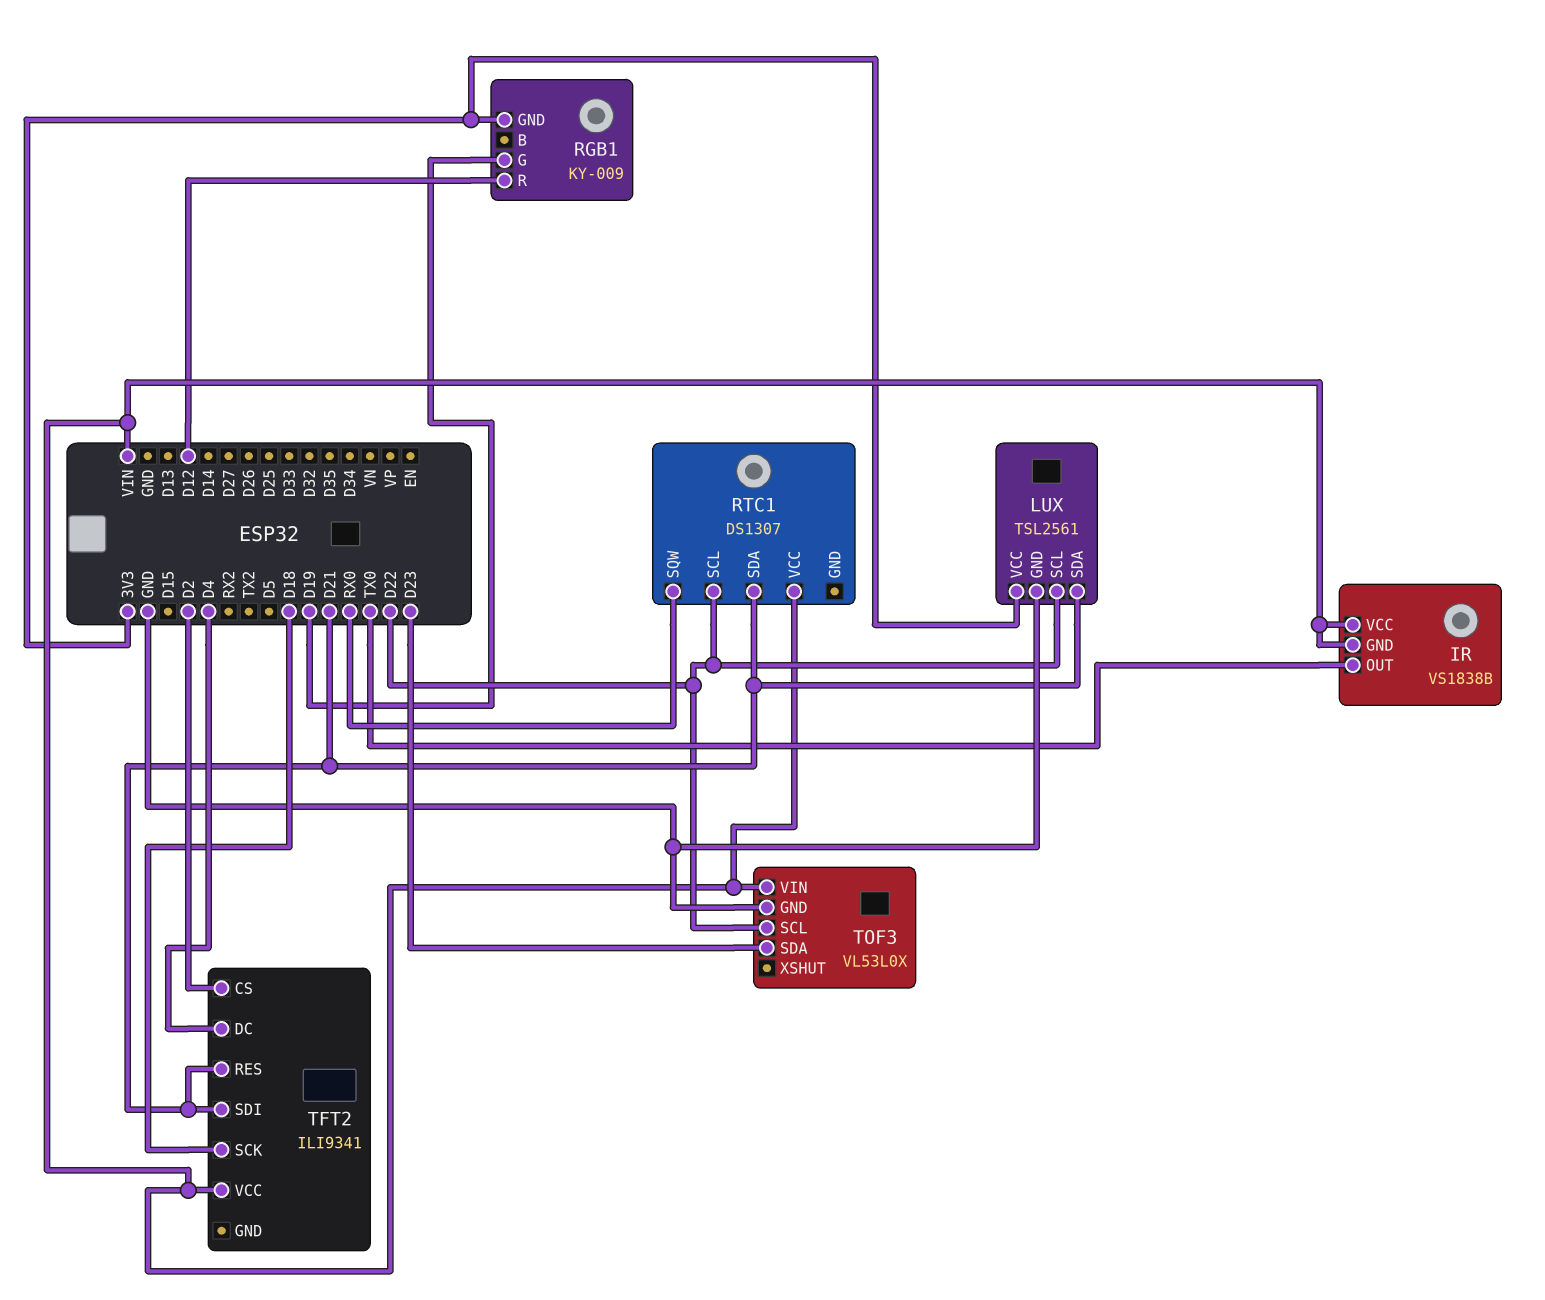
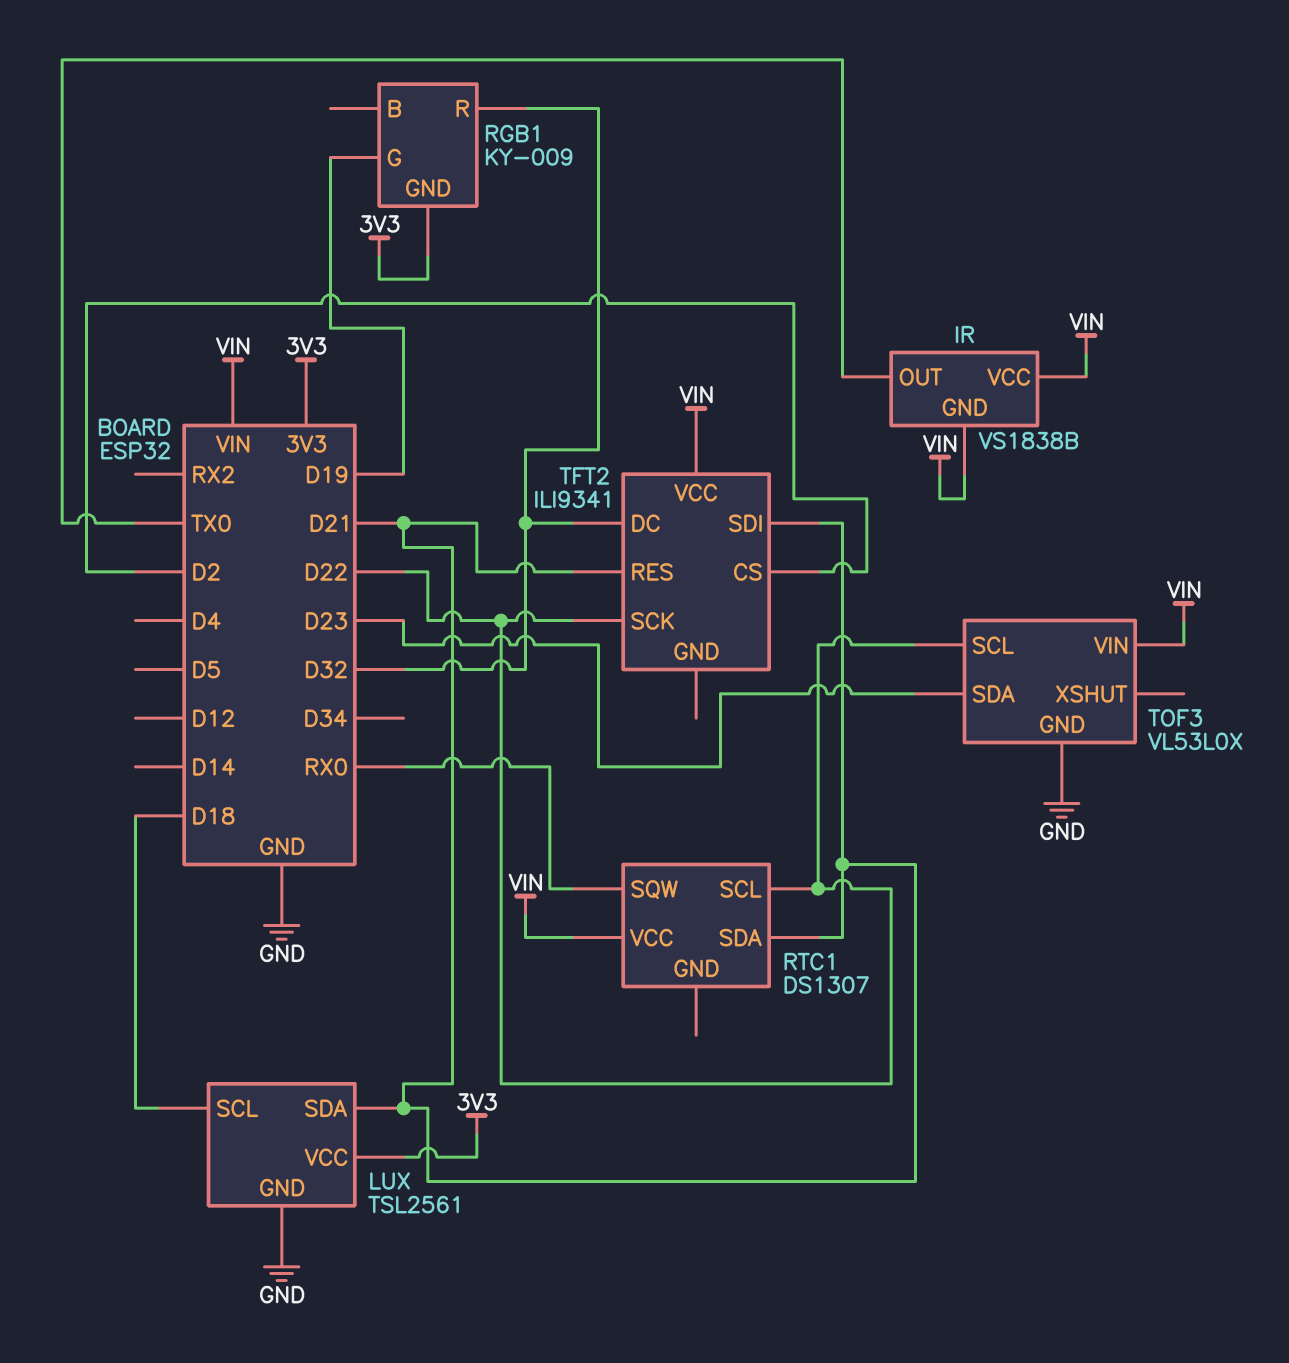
LUX pin SCL: D22 -> D18
RGB1 pin R: D12 -> D32
TFT2 pin DC: D4 -> D32
TFT2 pin SCK: D18 -> D22

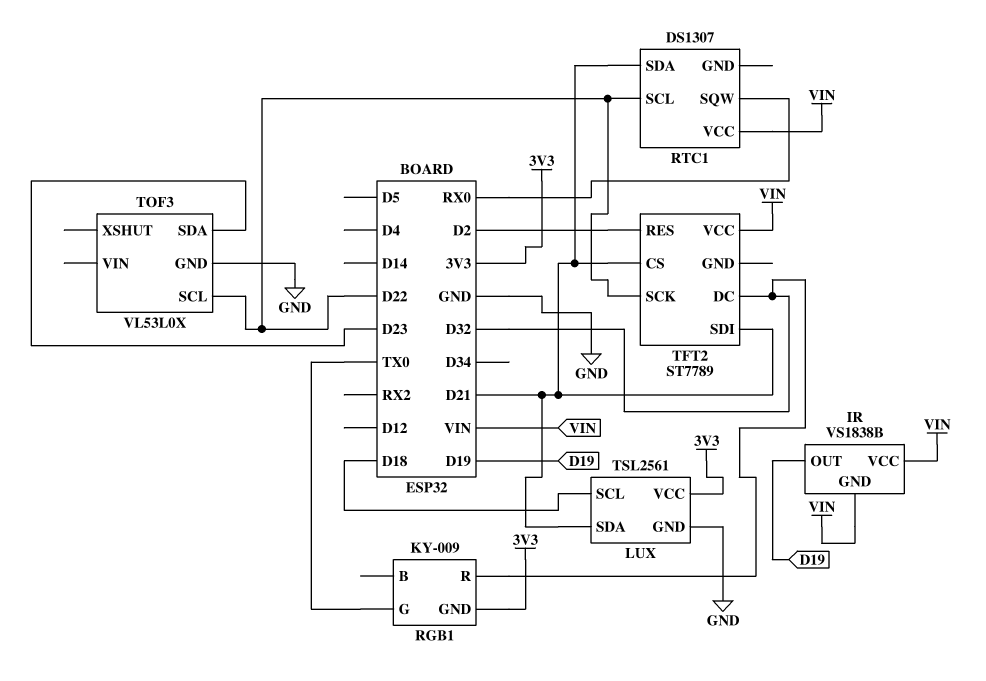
IR pin OUT: TX0 -> D19
RGB1 pin G: D19 -> TX0
TFT2: ILI9341 -> ST7789
TFT2 pin CS: D2 -> D21
TFT2 pin RES: D21 -> D2
TOF3 pin VIN: VIN -> none

